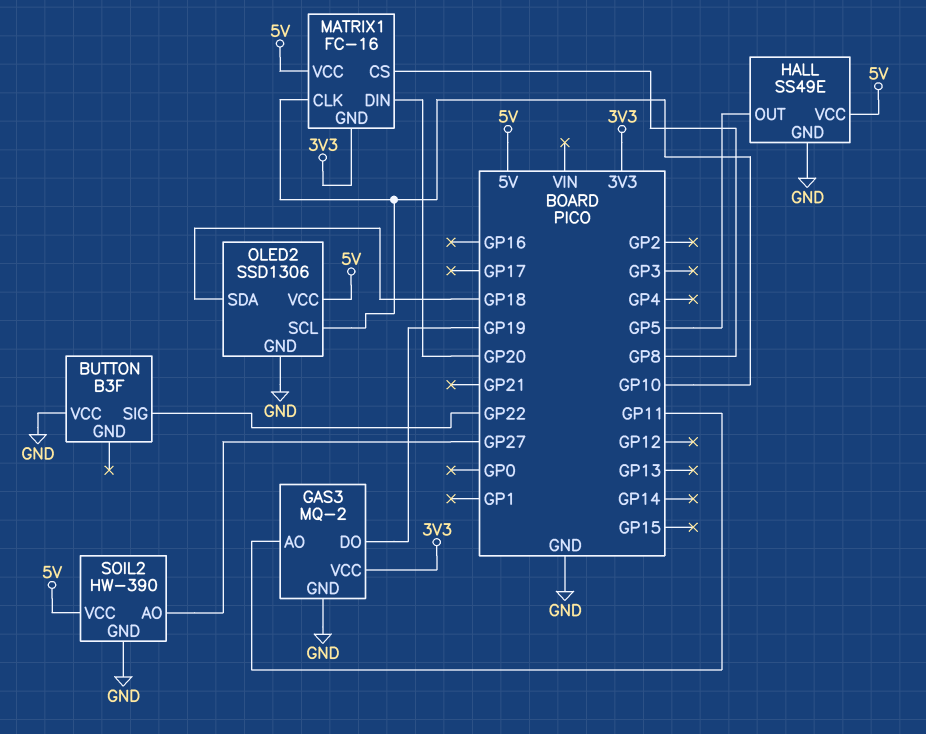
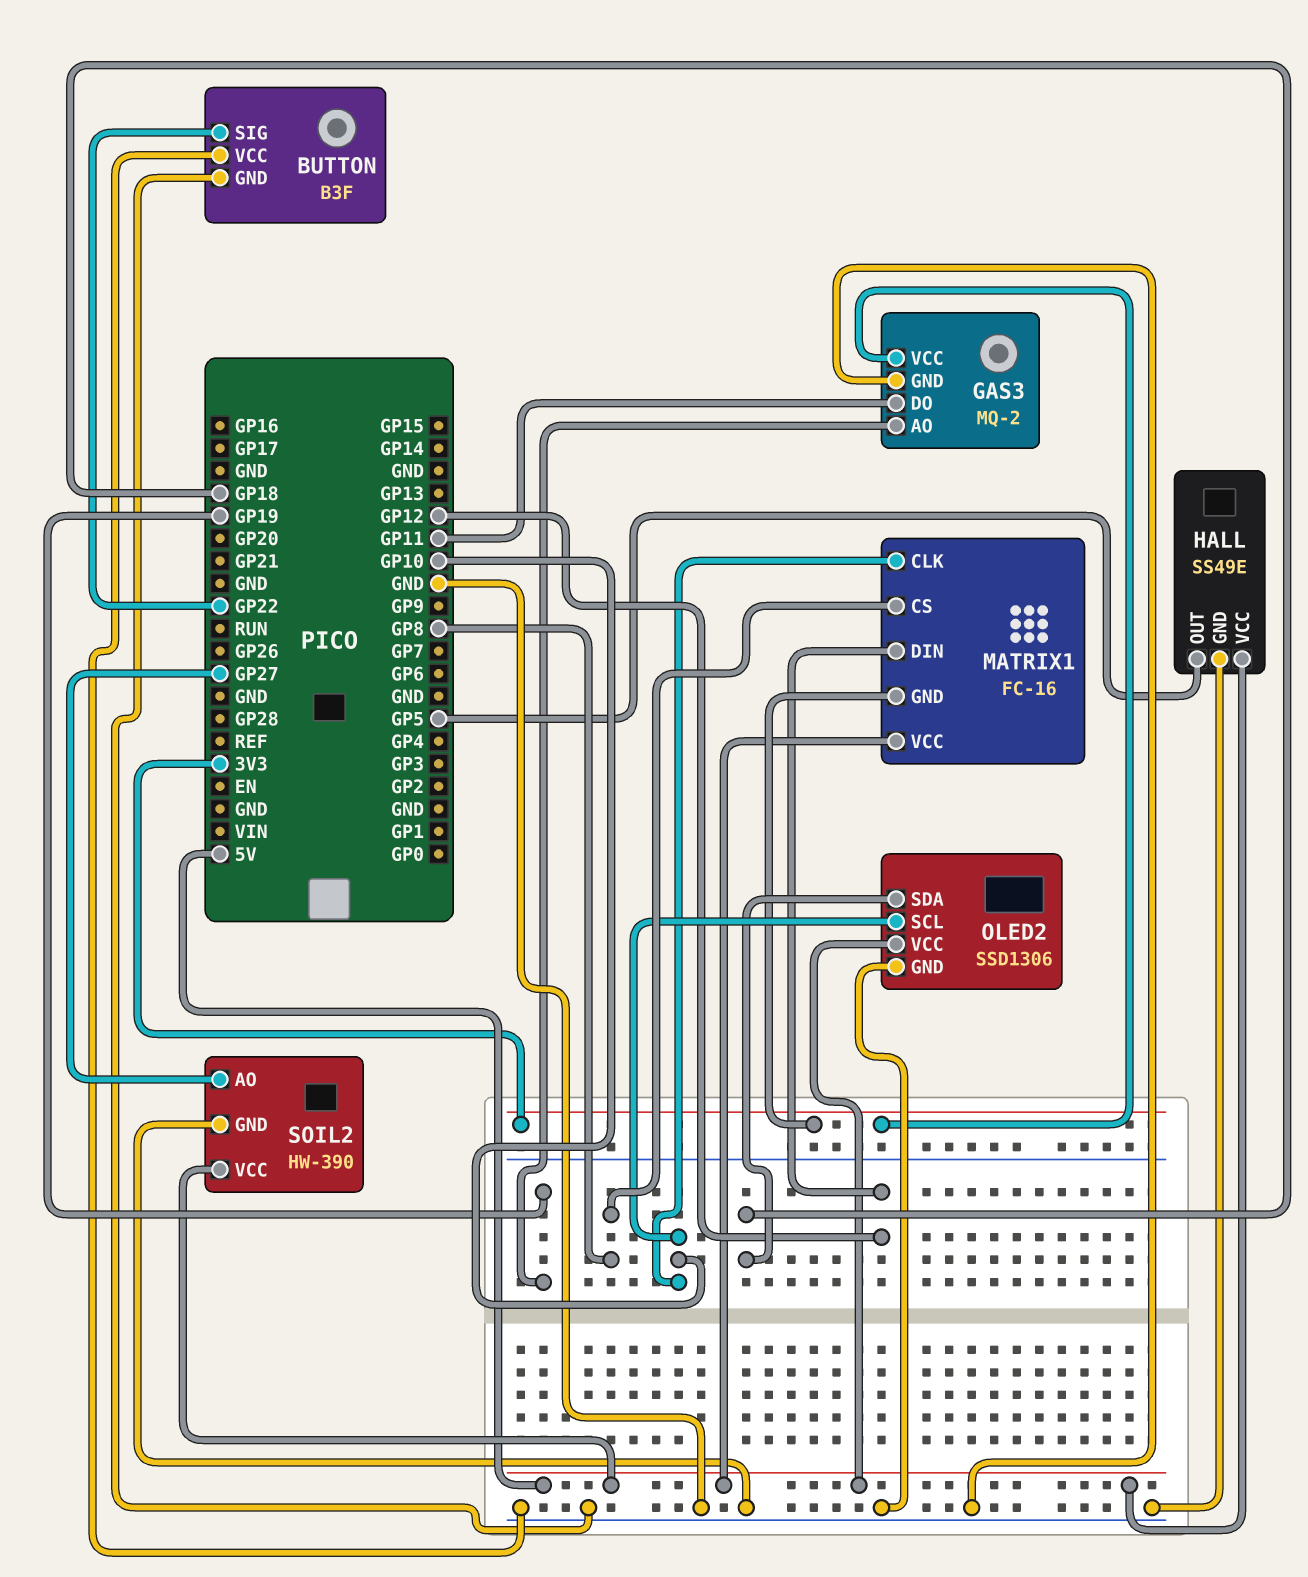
BUTTON pin GND: none -> GND
GAS3 pin AO: GP11 -> GP19
GAS3 pin DO: GP19 -> GP11
MATRIX1 pin DIN: GP20 -> GP12

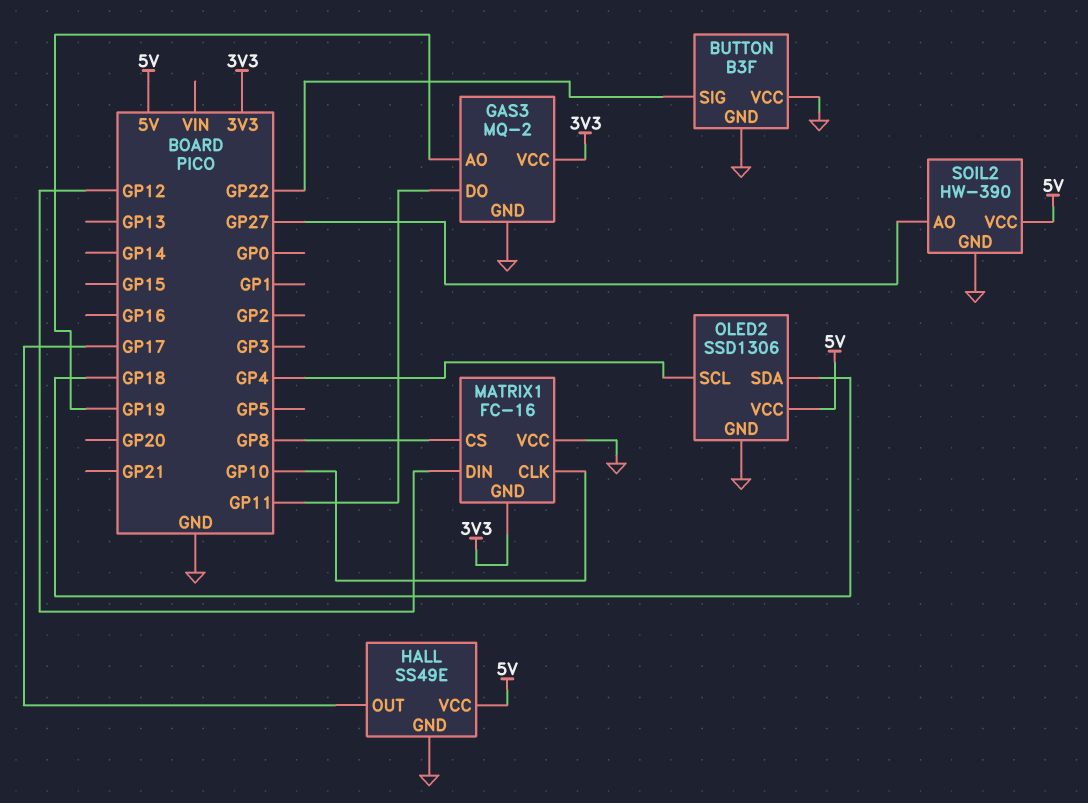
HALL pin OUT: GP5 -> GP17
MATRIX1 pin VCC: 5V -> GND
OLED2 pin SCL: GP10 -> GP4

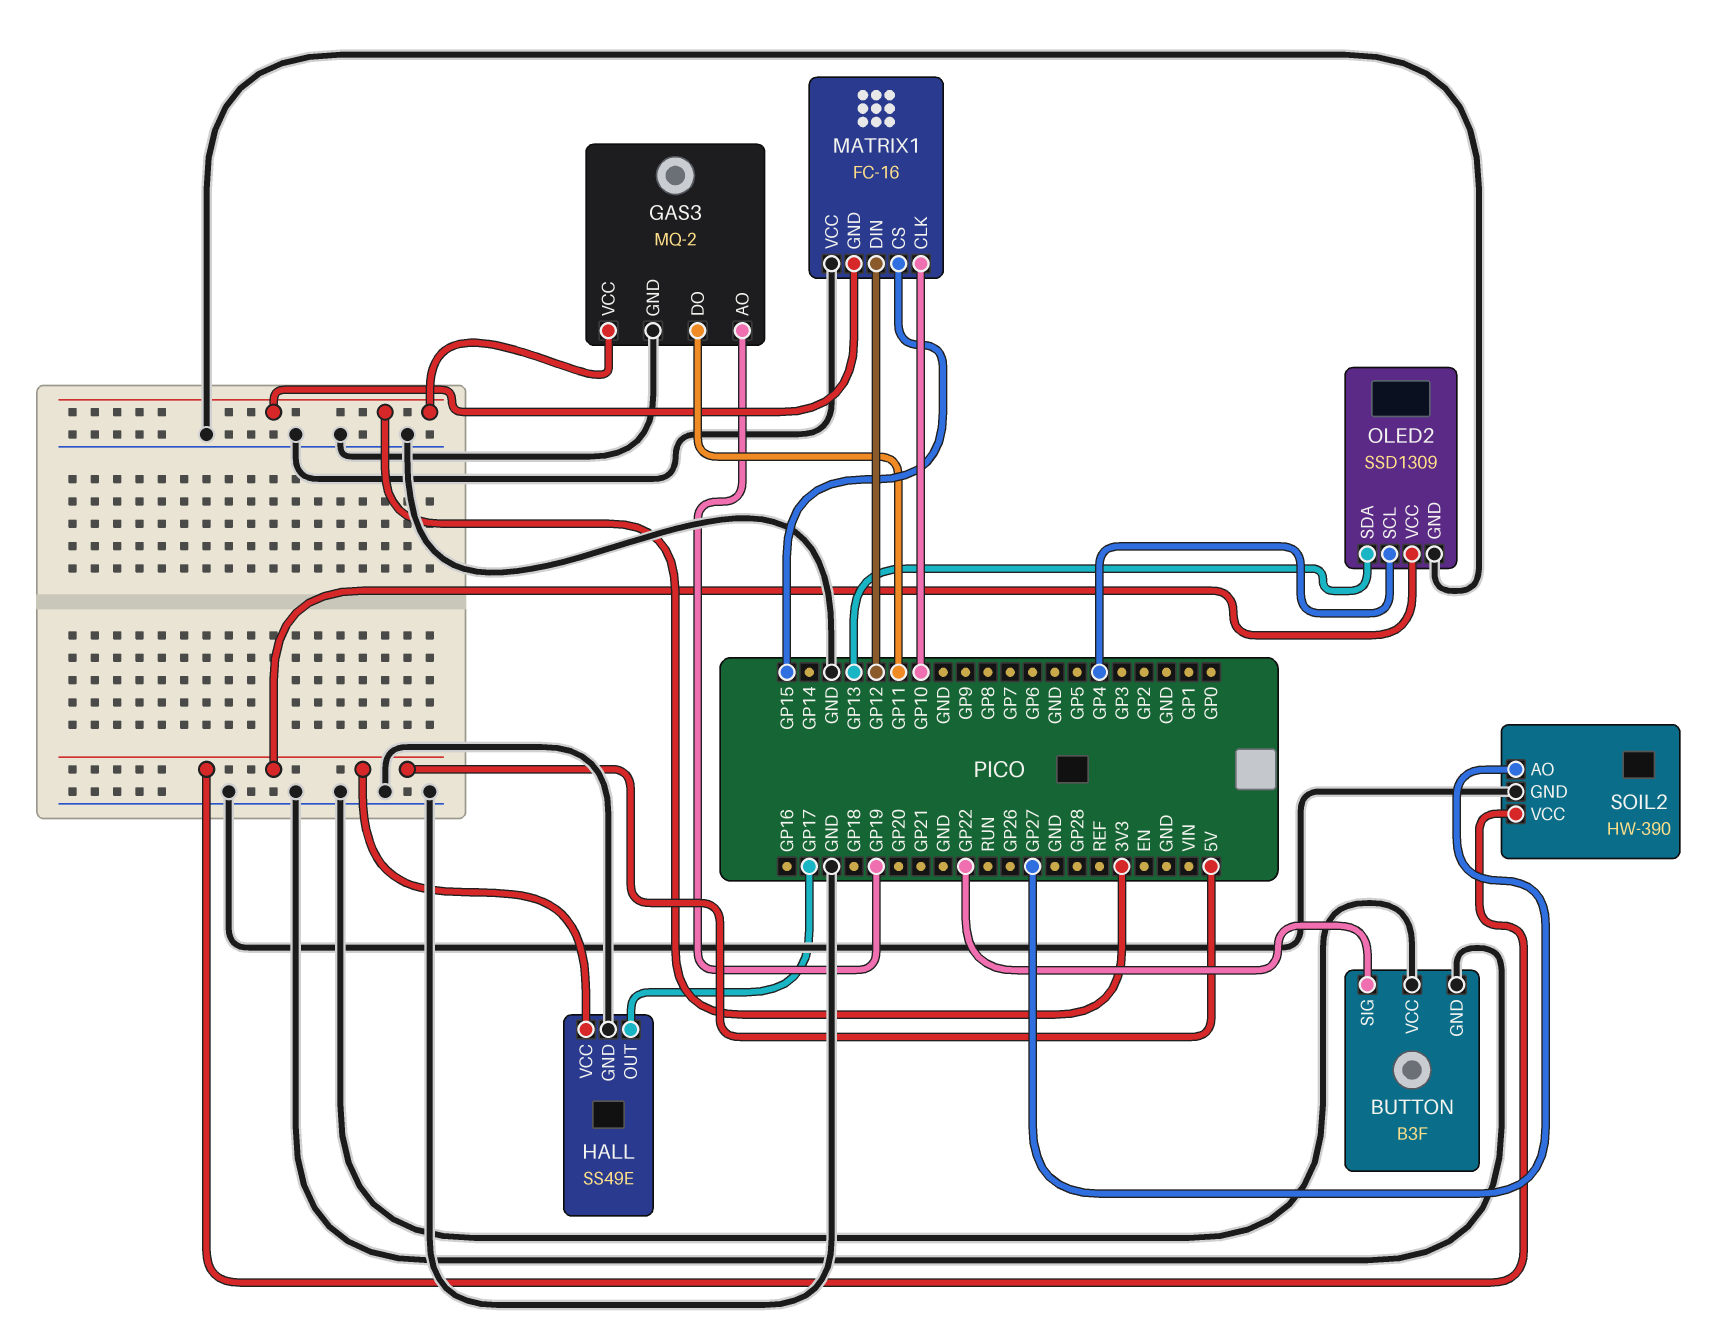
MATRIX1 pin CS: GP8 -> GP15
OLED2: SSD1306 -> SSD1309
OLED2 pin SDA: GP18 -> GP13

